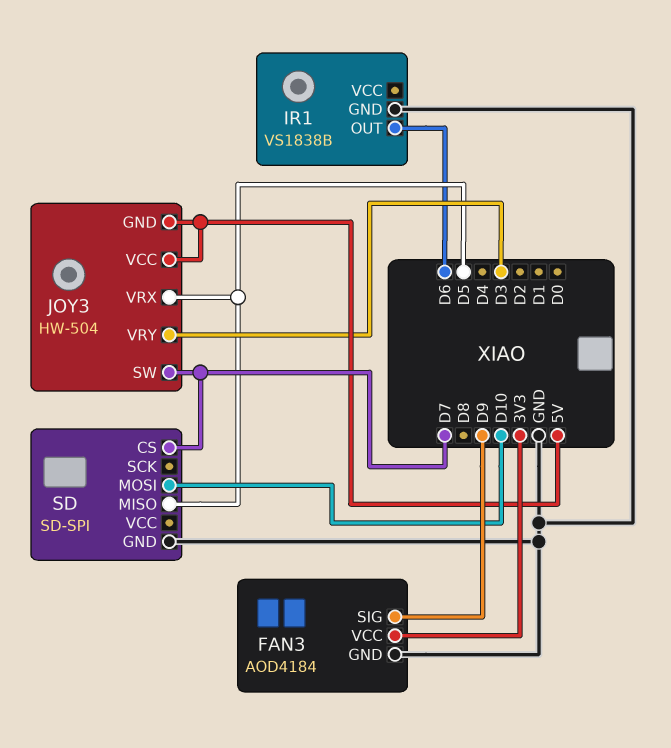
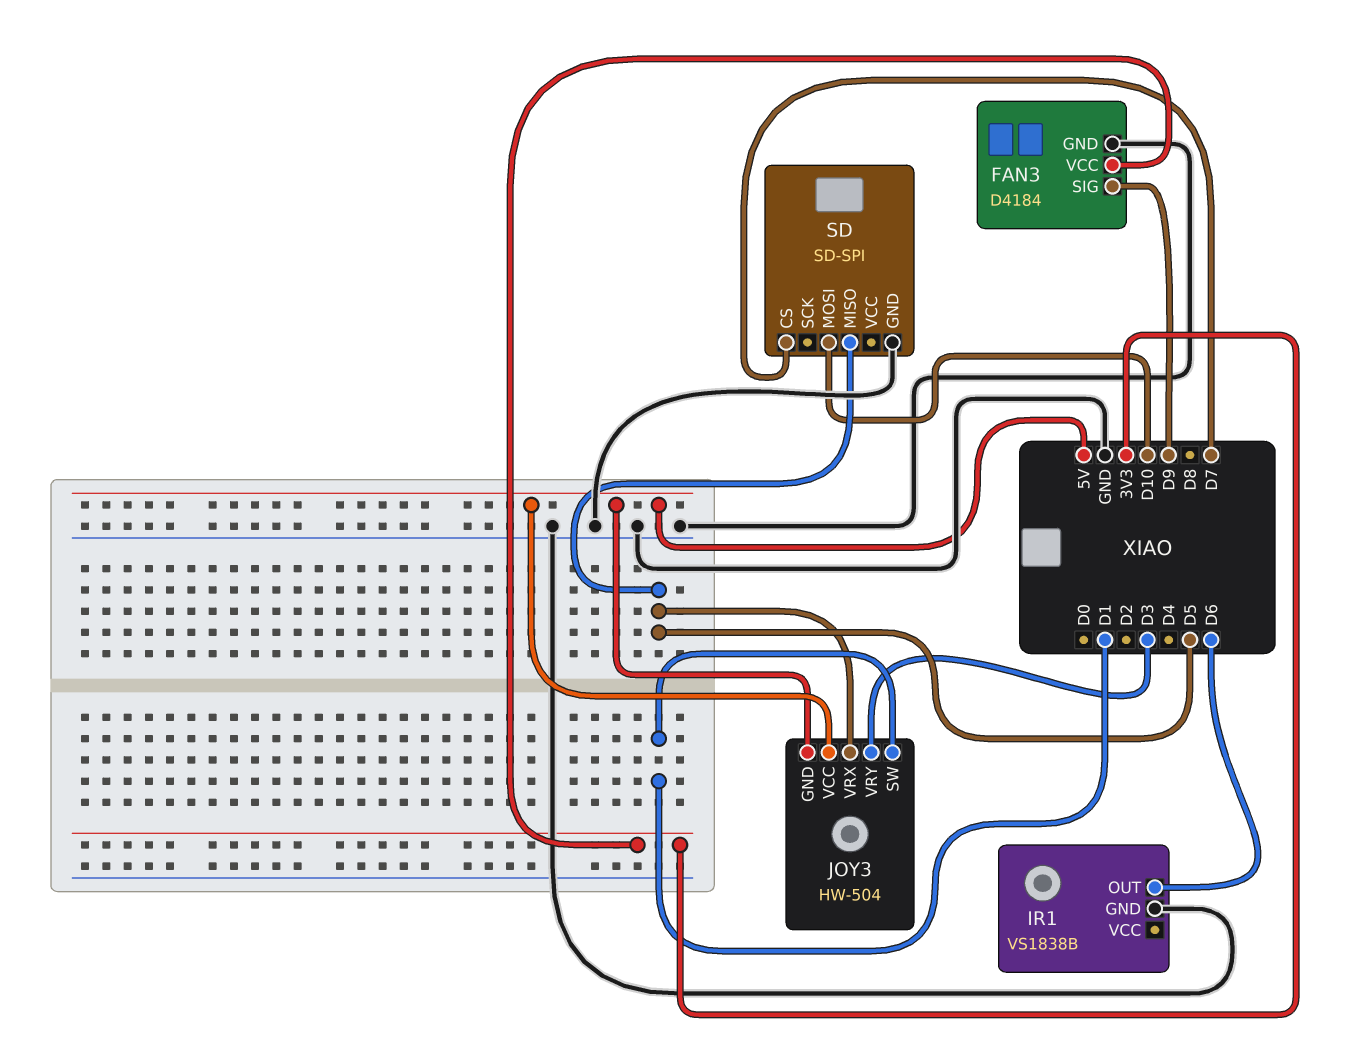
FAN3: AOD4184 -> D4184
JOY3 pin SW: D7 -> D1

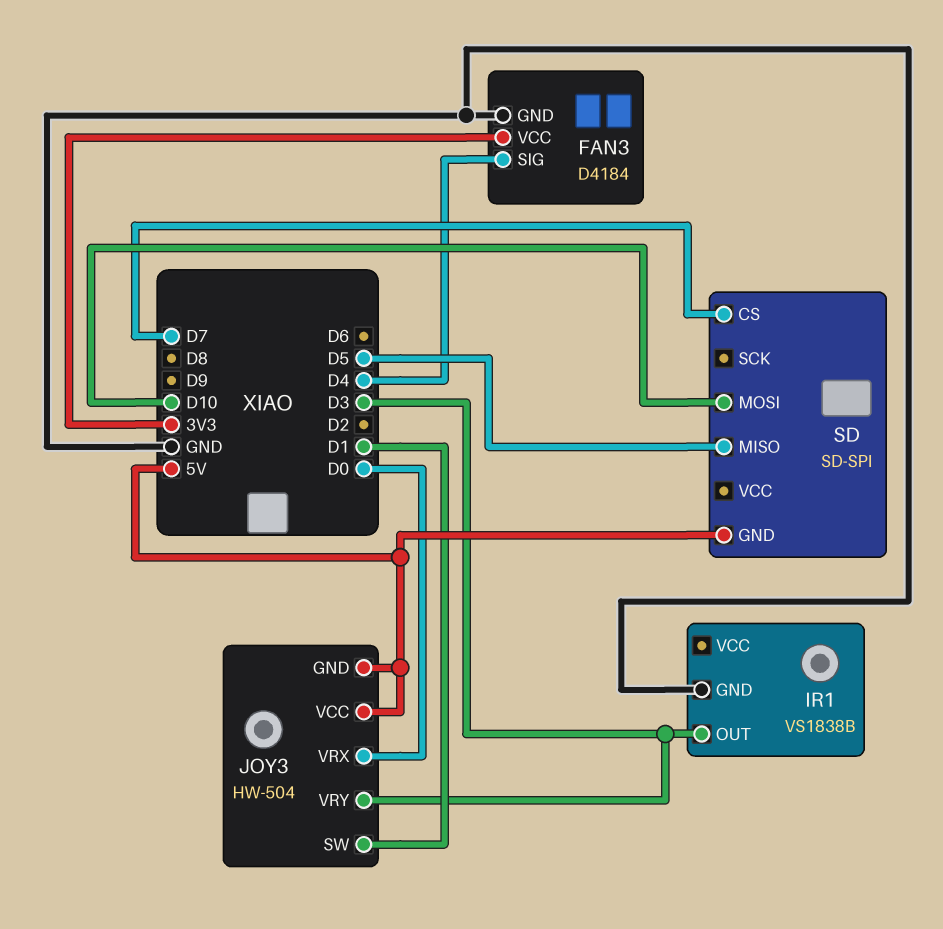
FAN3 pin SIG: D9 -> D4
IR1 pin OUT: D6 -> D3
JOY3 pin VRX: D5 -> D0
SD pin GND: GND -> 5V

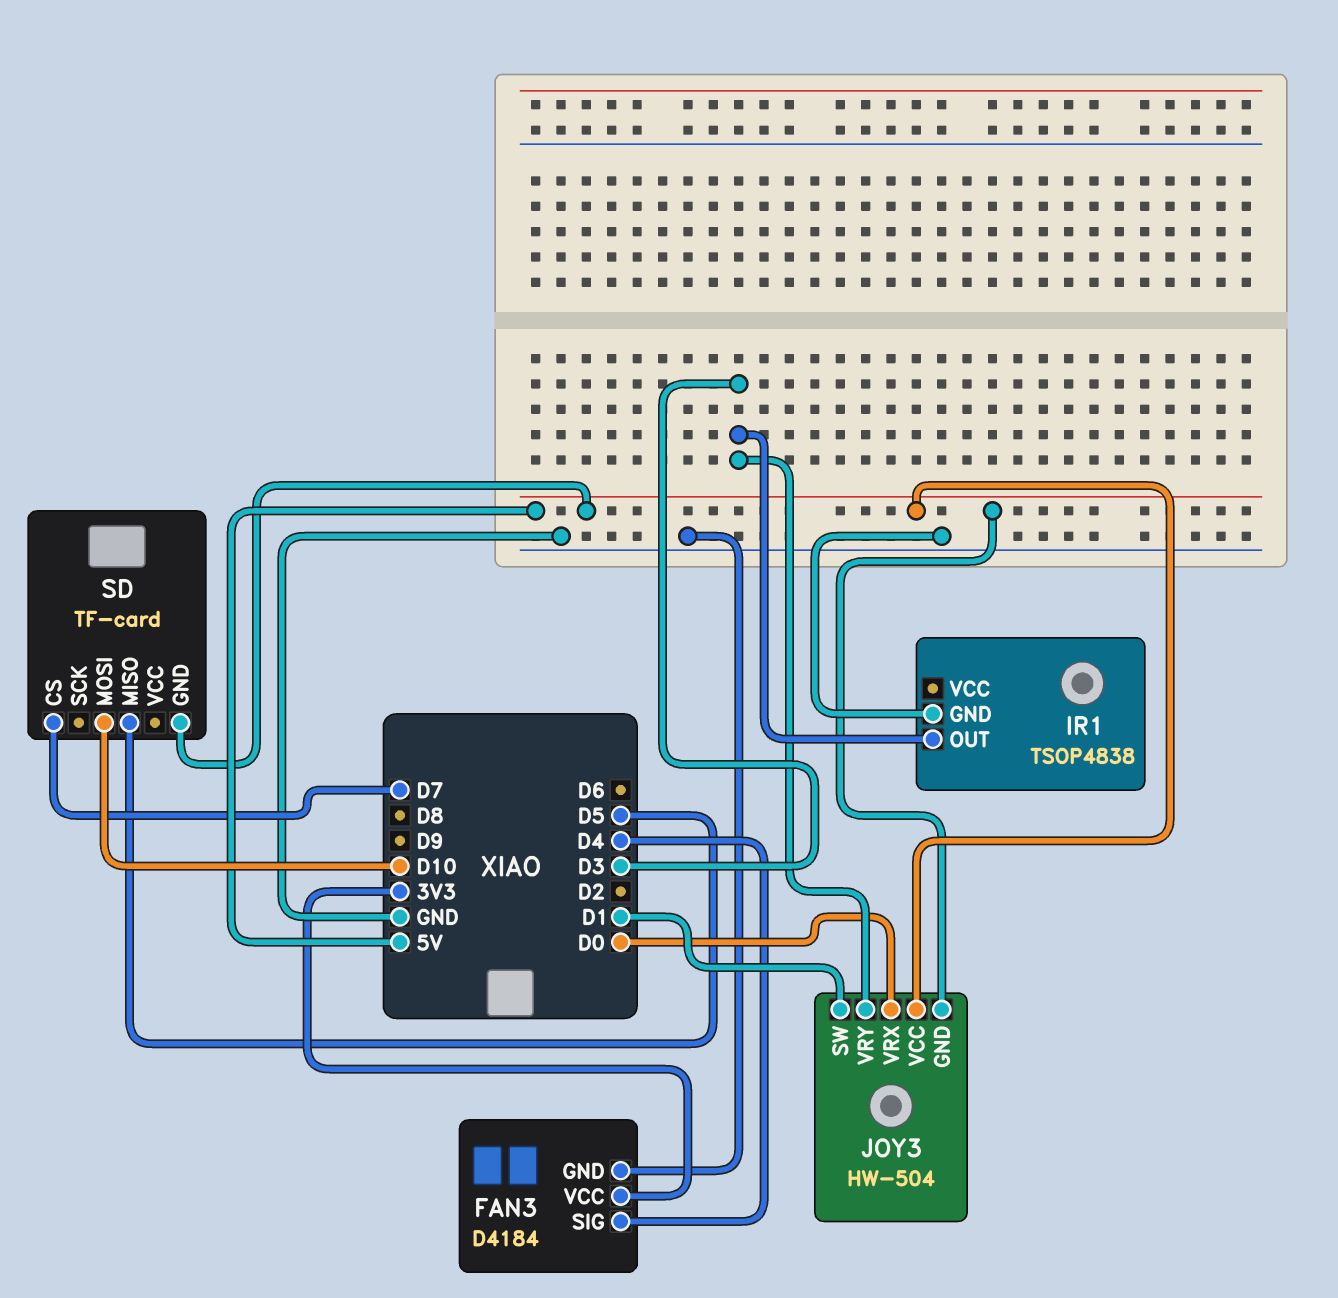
IR1: VS1838B -> TSOP4838
SD: SD-SPI -> TF-card

